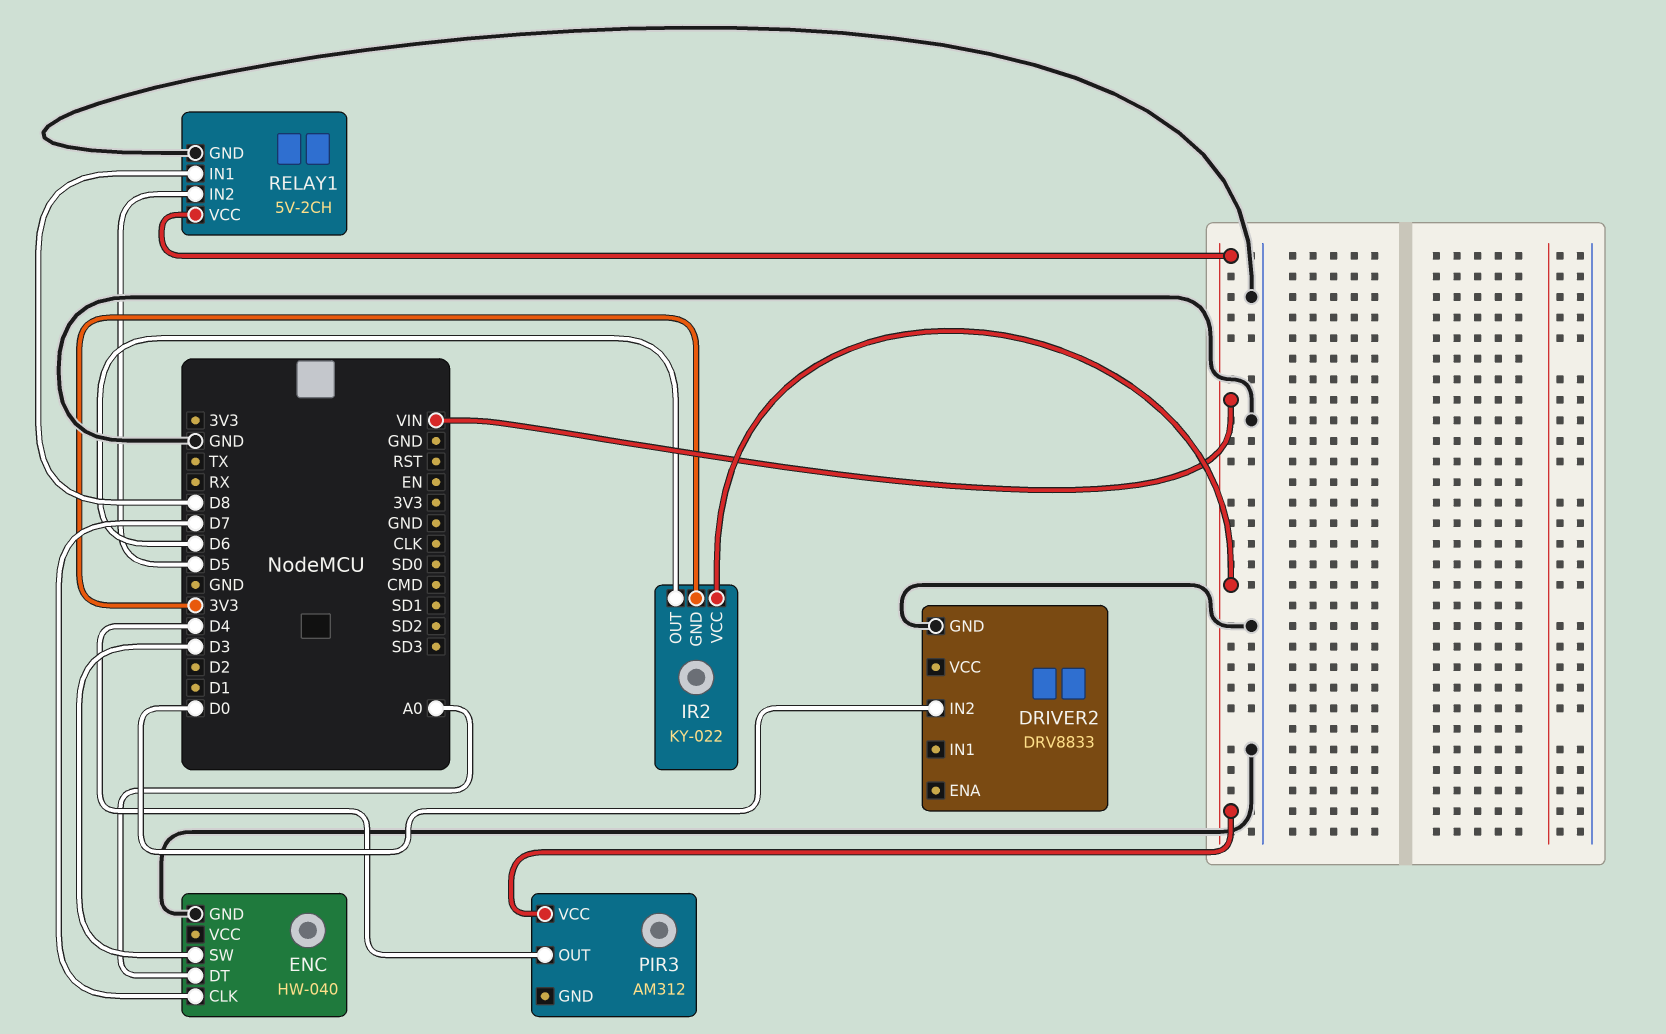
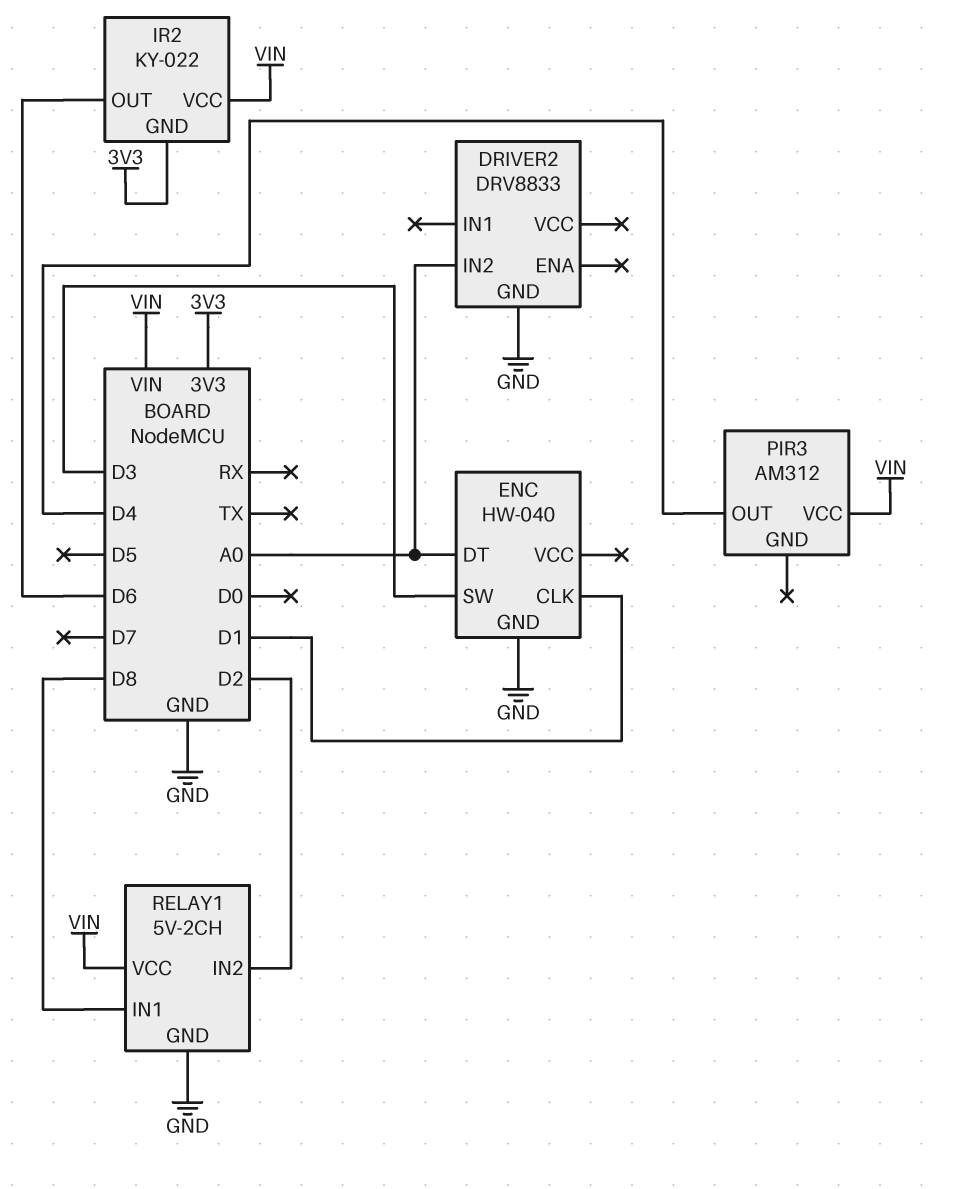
DRIVER2 pin IN2: D0 -> A0
ENC pin CLK: D7 -> D1
RELAY1 pin IN2: D5 -> D2

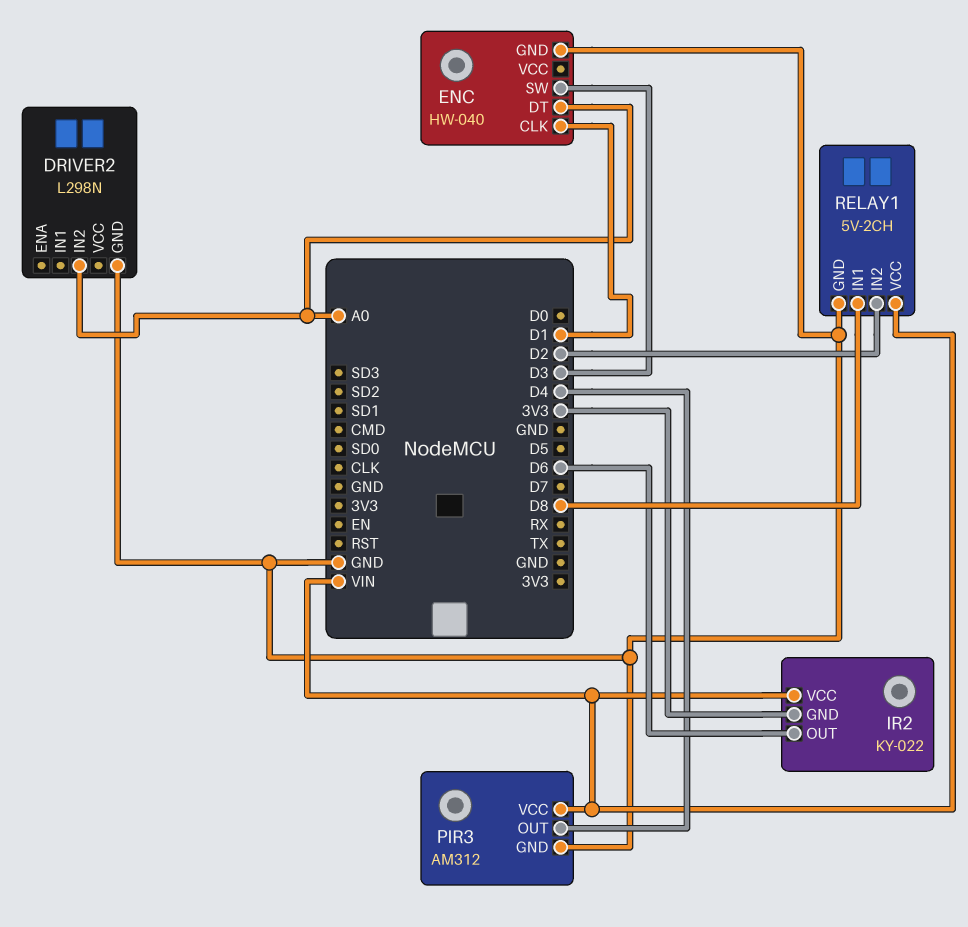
DRIVER2: DRV8833 -> L298N
PIR3 pin GND: none -> GND

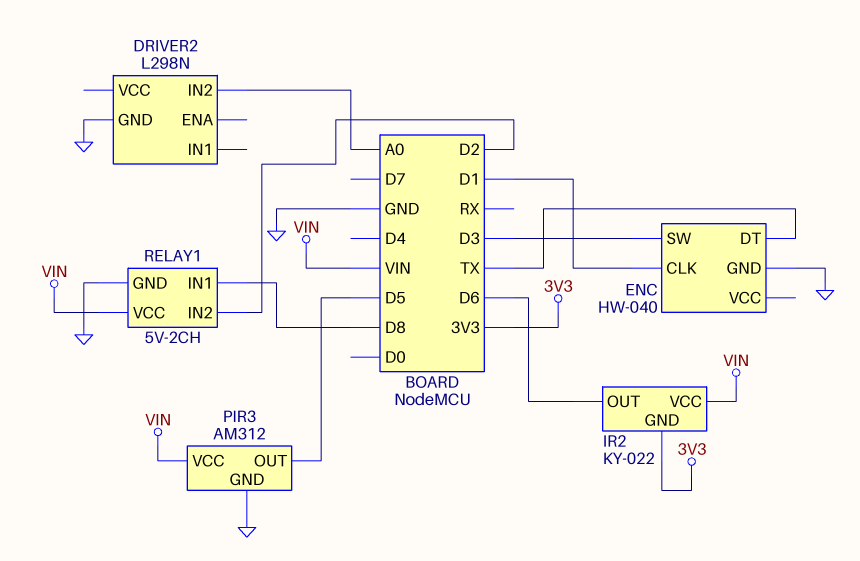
ENC pin DT: A0 -> TX
PIR3 pin OUT: D4 -> D5

